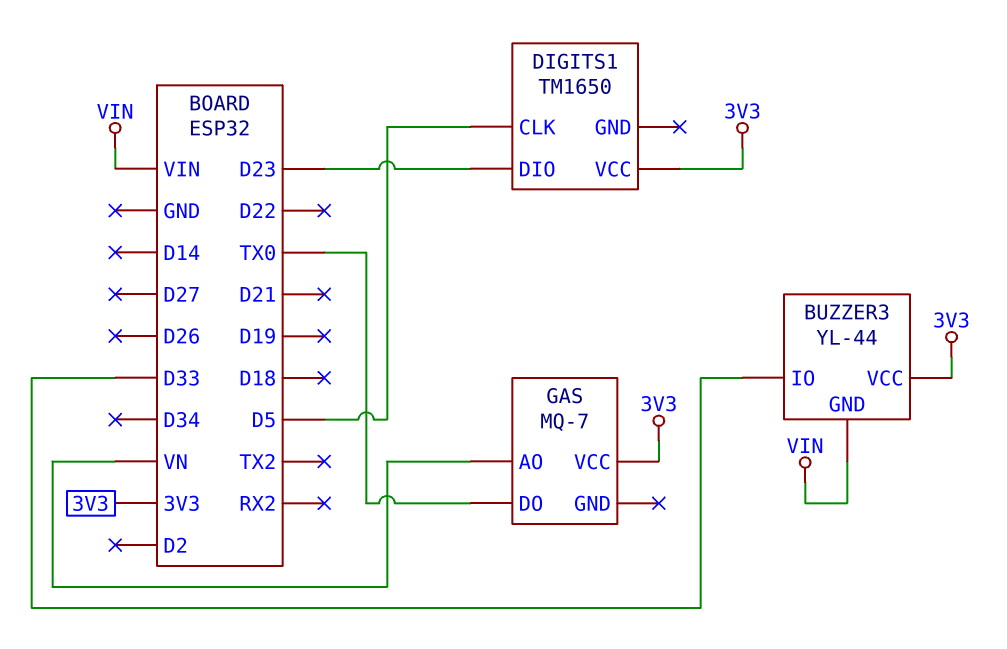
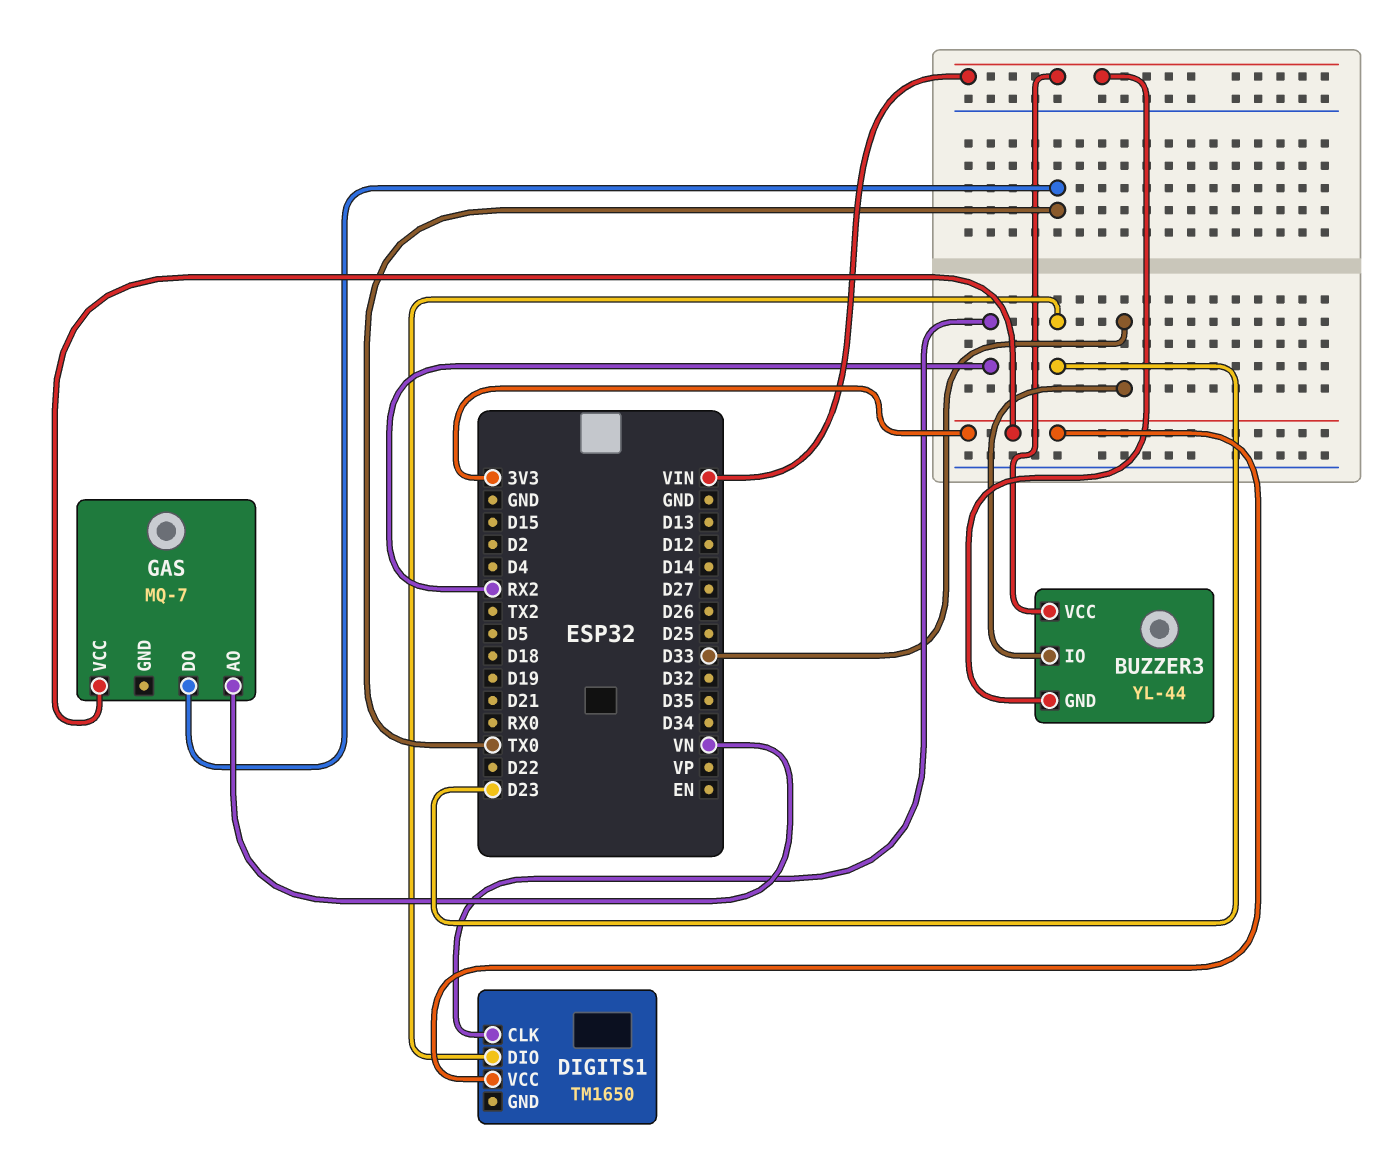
BUZZER3 pin VCC: 3V3 -> VIN
DIGITS1 pin CLK: D5 -> RX2

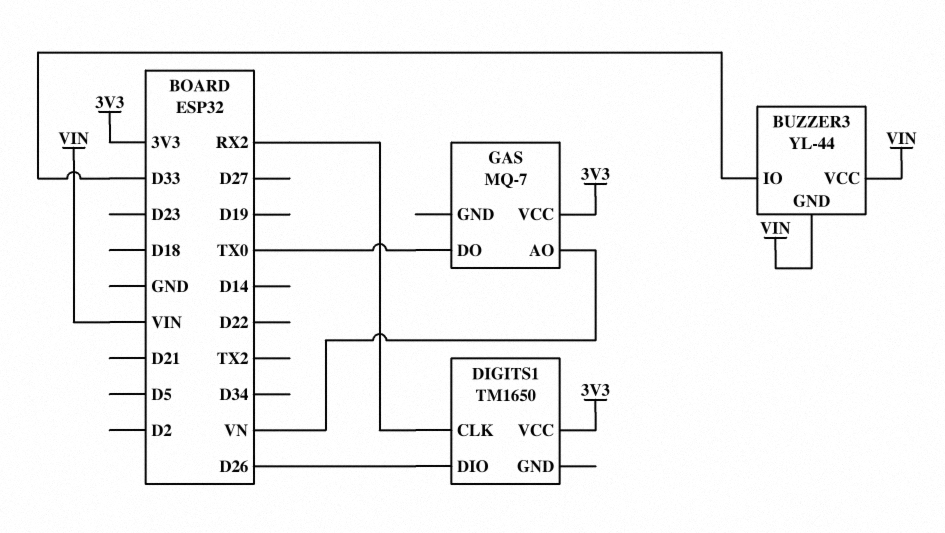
DIGITS1 pin DIO: D23 -> D26

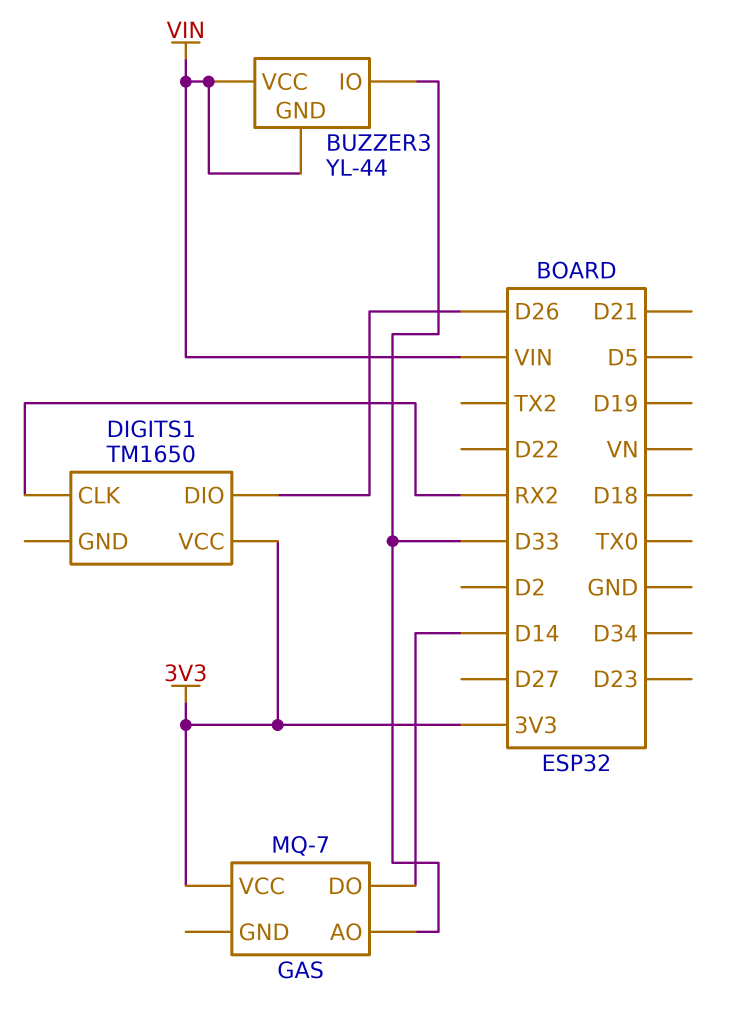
GAS pin AO: VN -> D33
GAS pin DO: TX0 -> D14

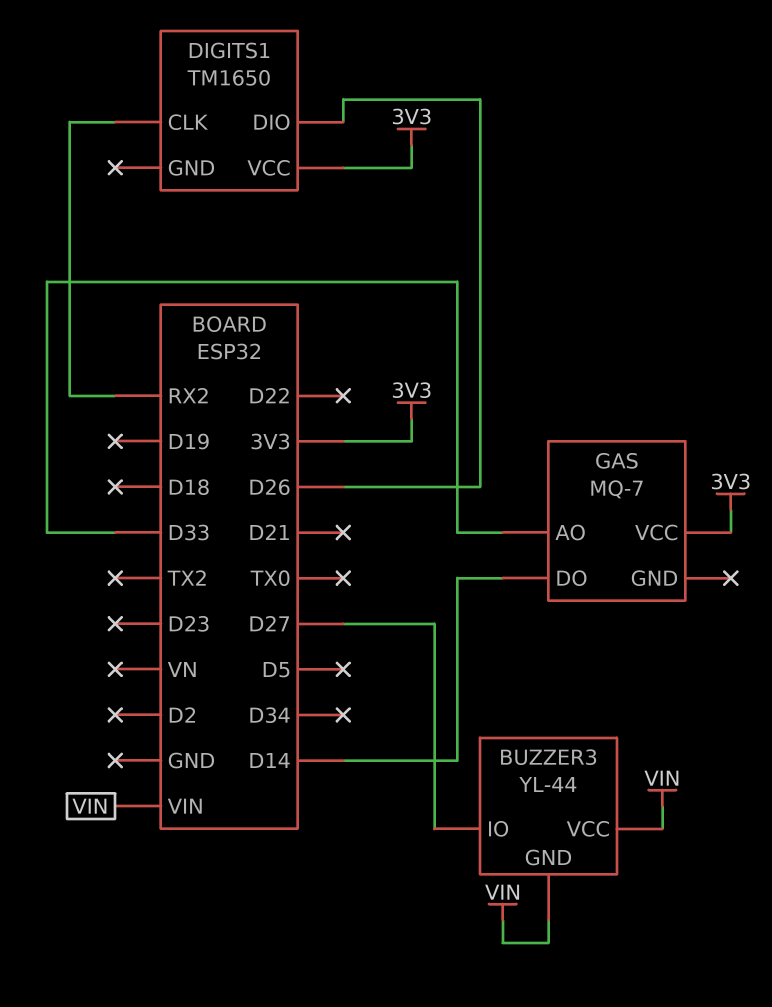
BUZZER3 pin IO: D33 -> D27

